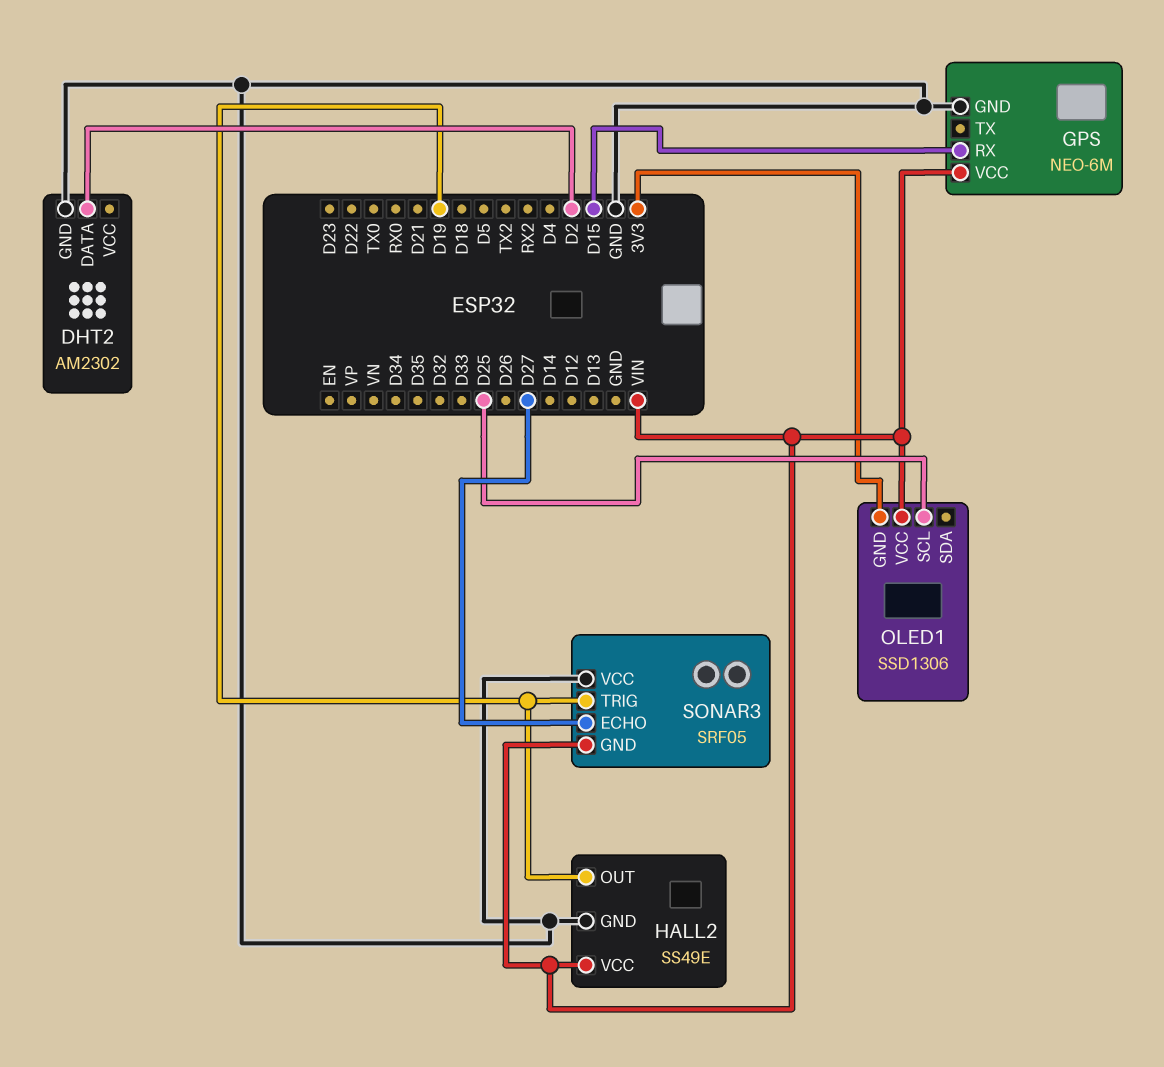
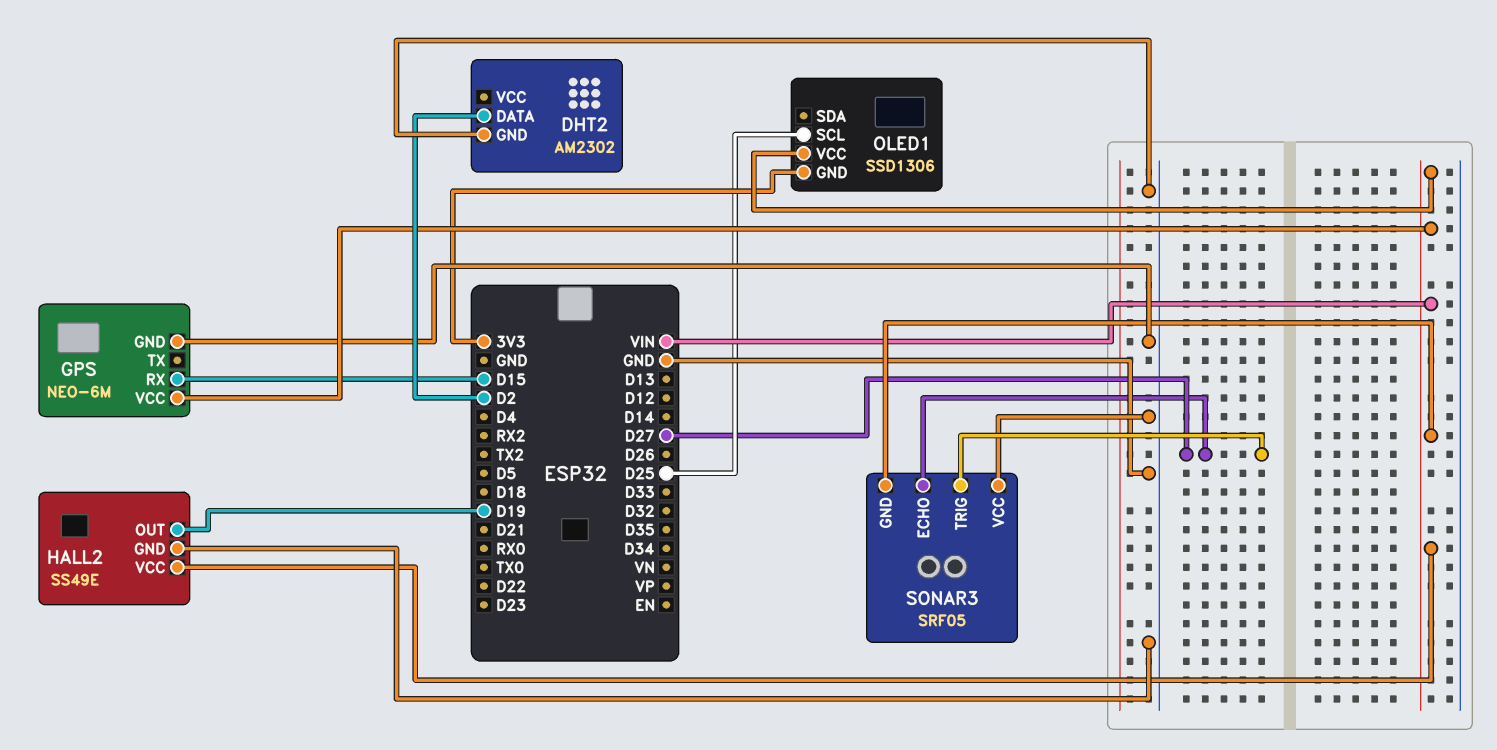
SONAR3 pin TRIG: D19 -> D27

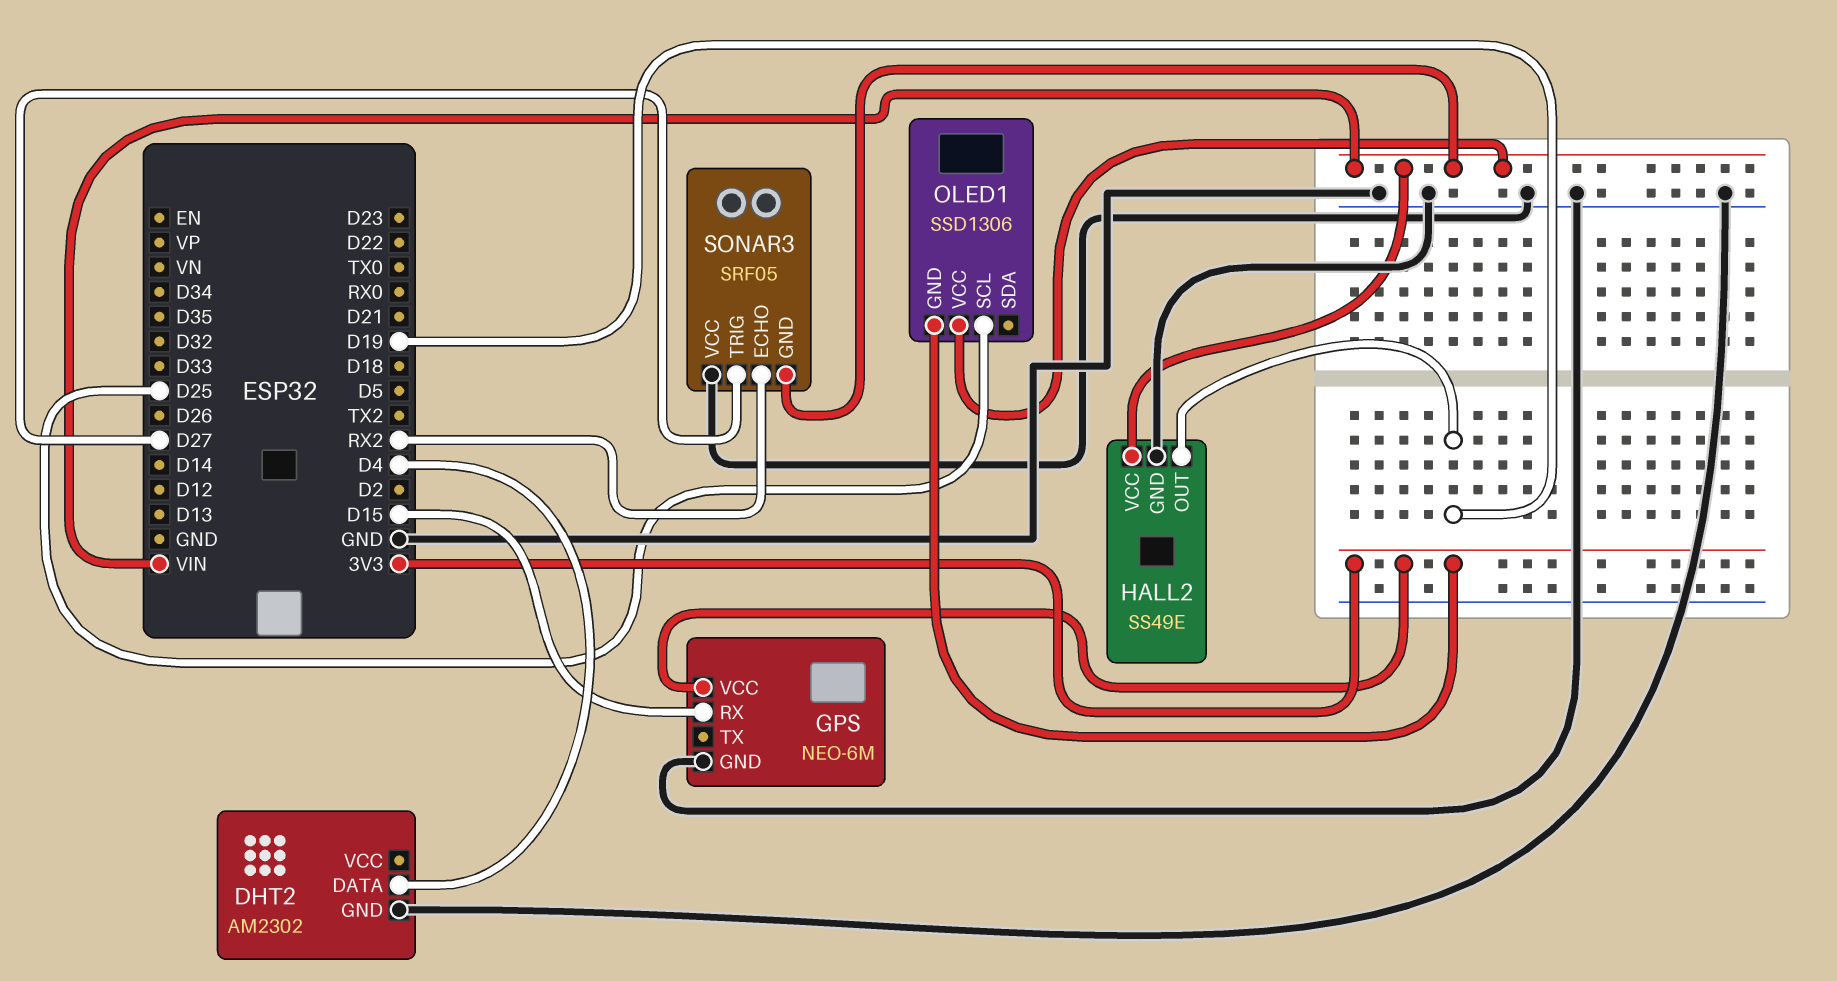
DHT2 pin DATA: D2 -> D4
GPS pin VCC: VIN -> 3V3
SONAR3 pin ECHO: D27 -> RX2

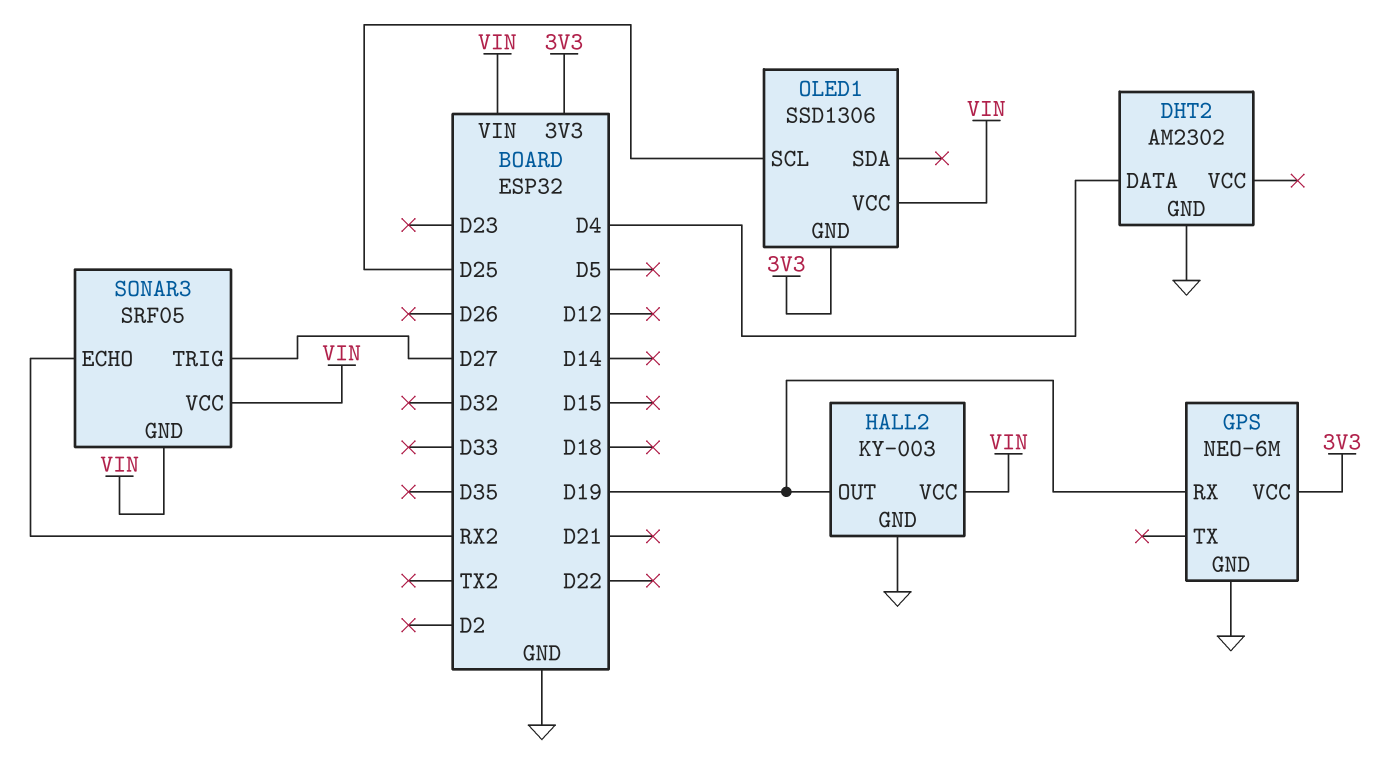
GPS pin RX: D15 -> D19
HALL2: SS49E -> KY-003
SONAR3 pin VCC: GND -> VIN

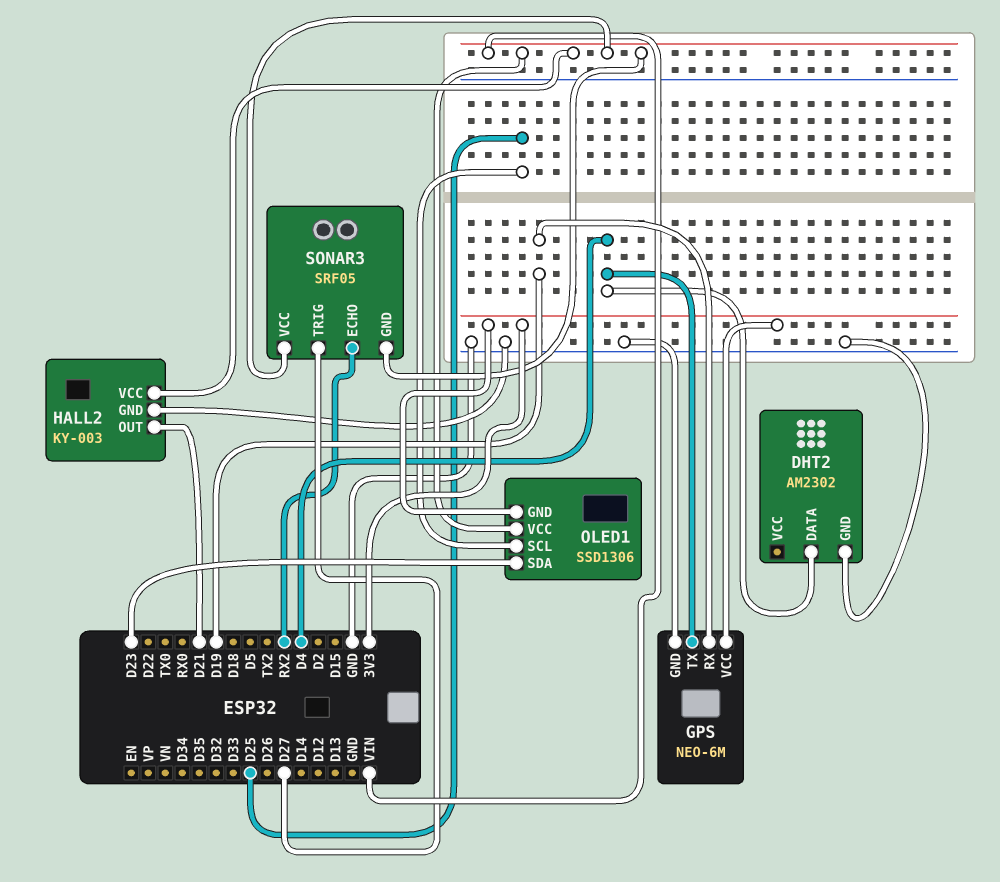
GPS pin TX: none -> D4
HALL2 pin OUT: D19 -> D21
OLED1 pin SDA: none -> D23

